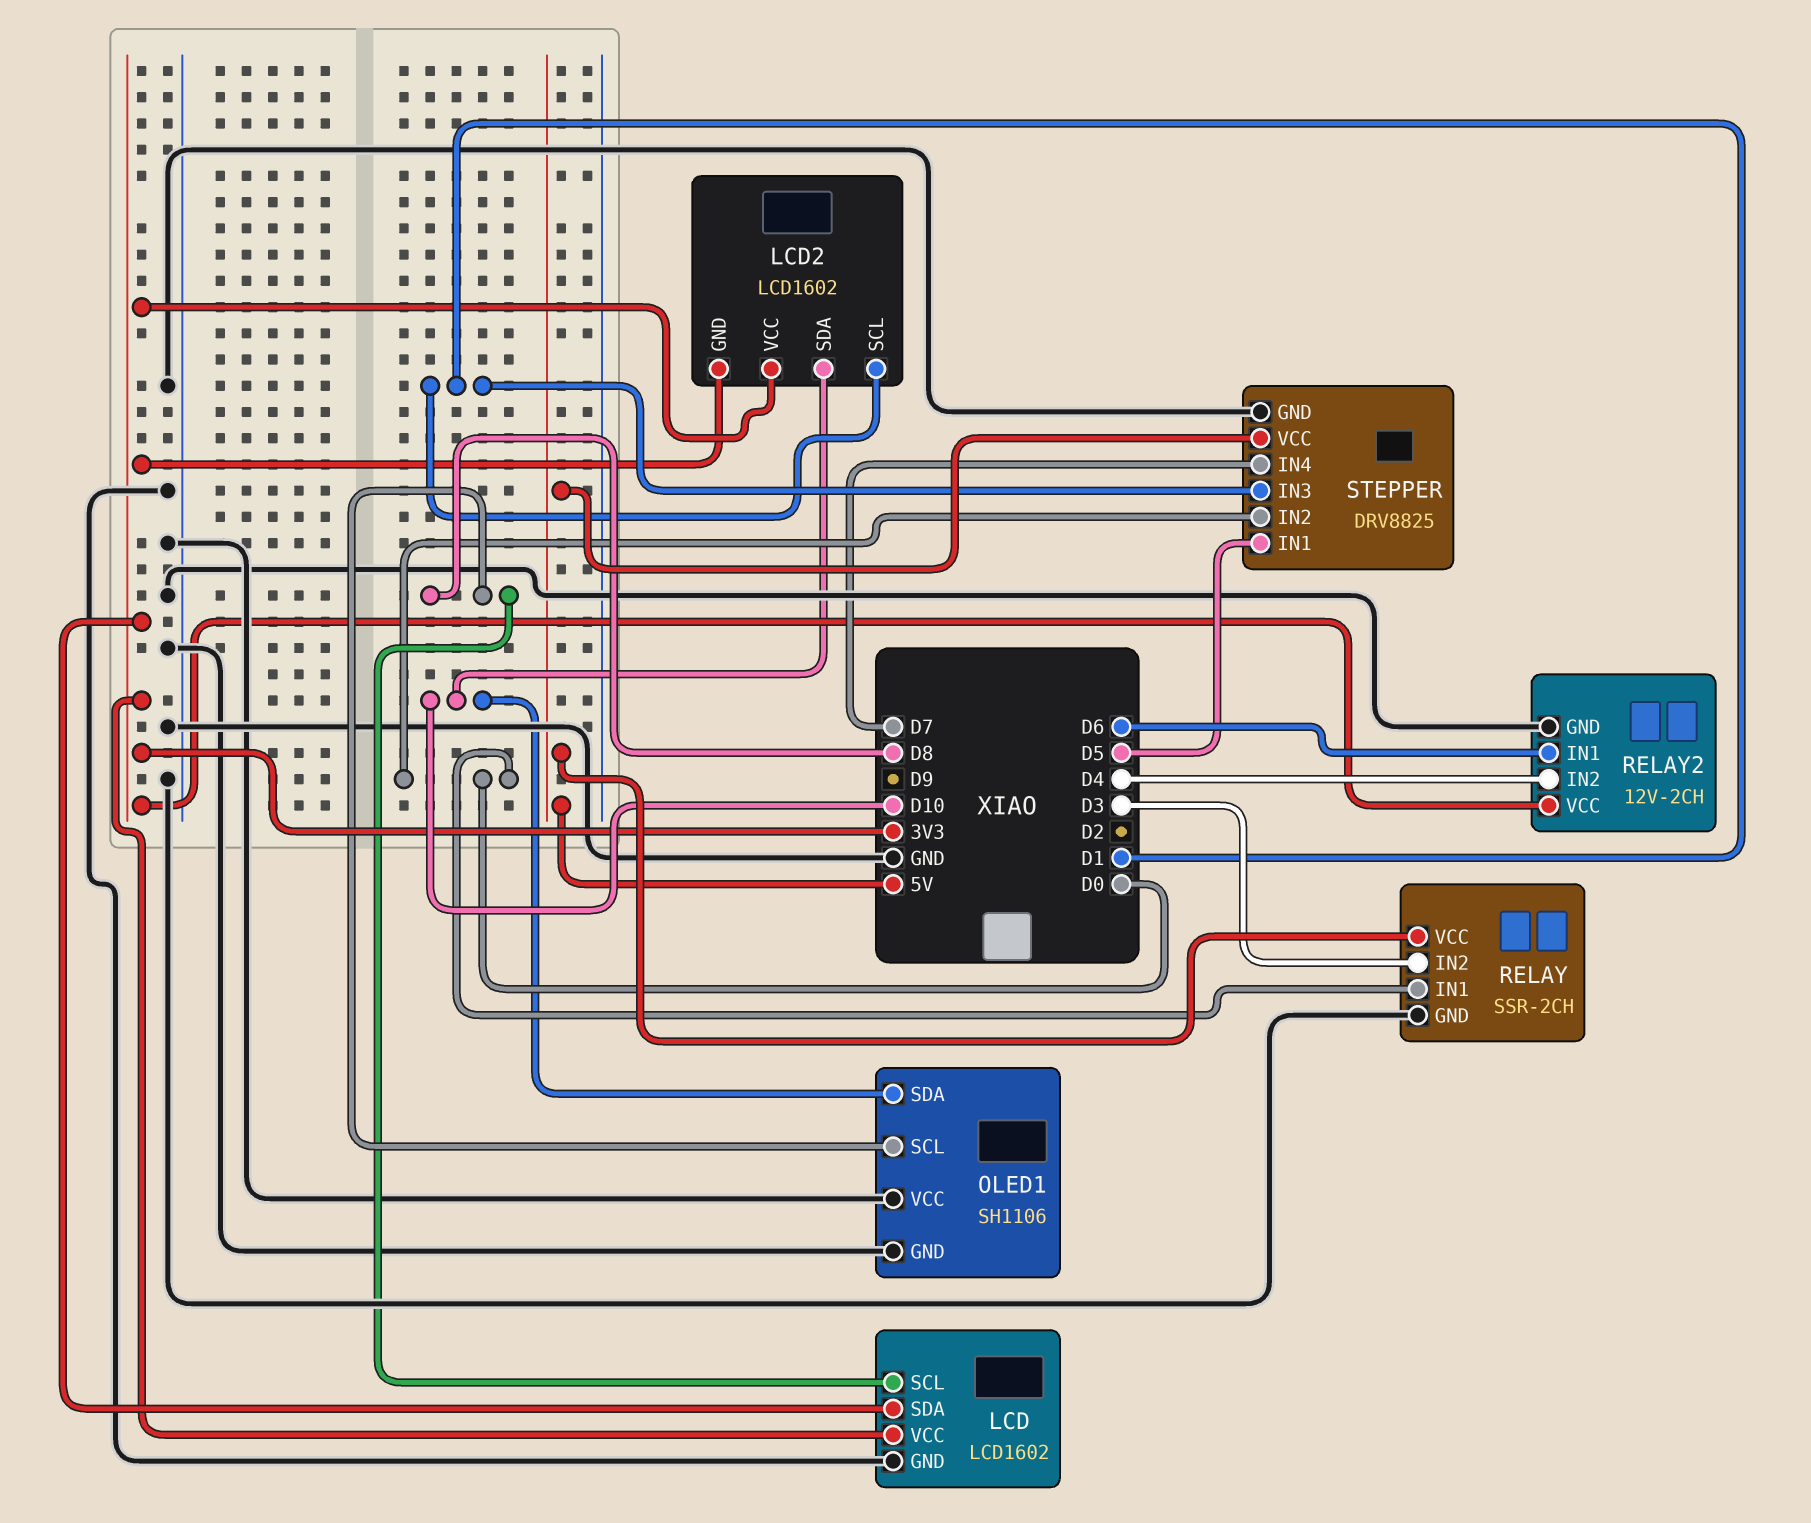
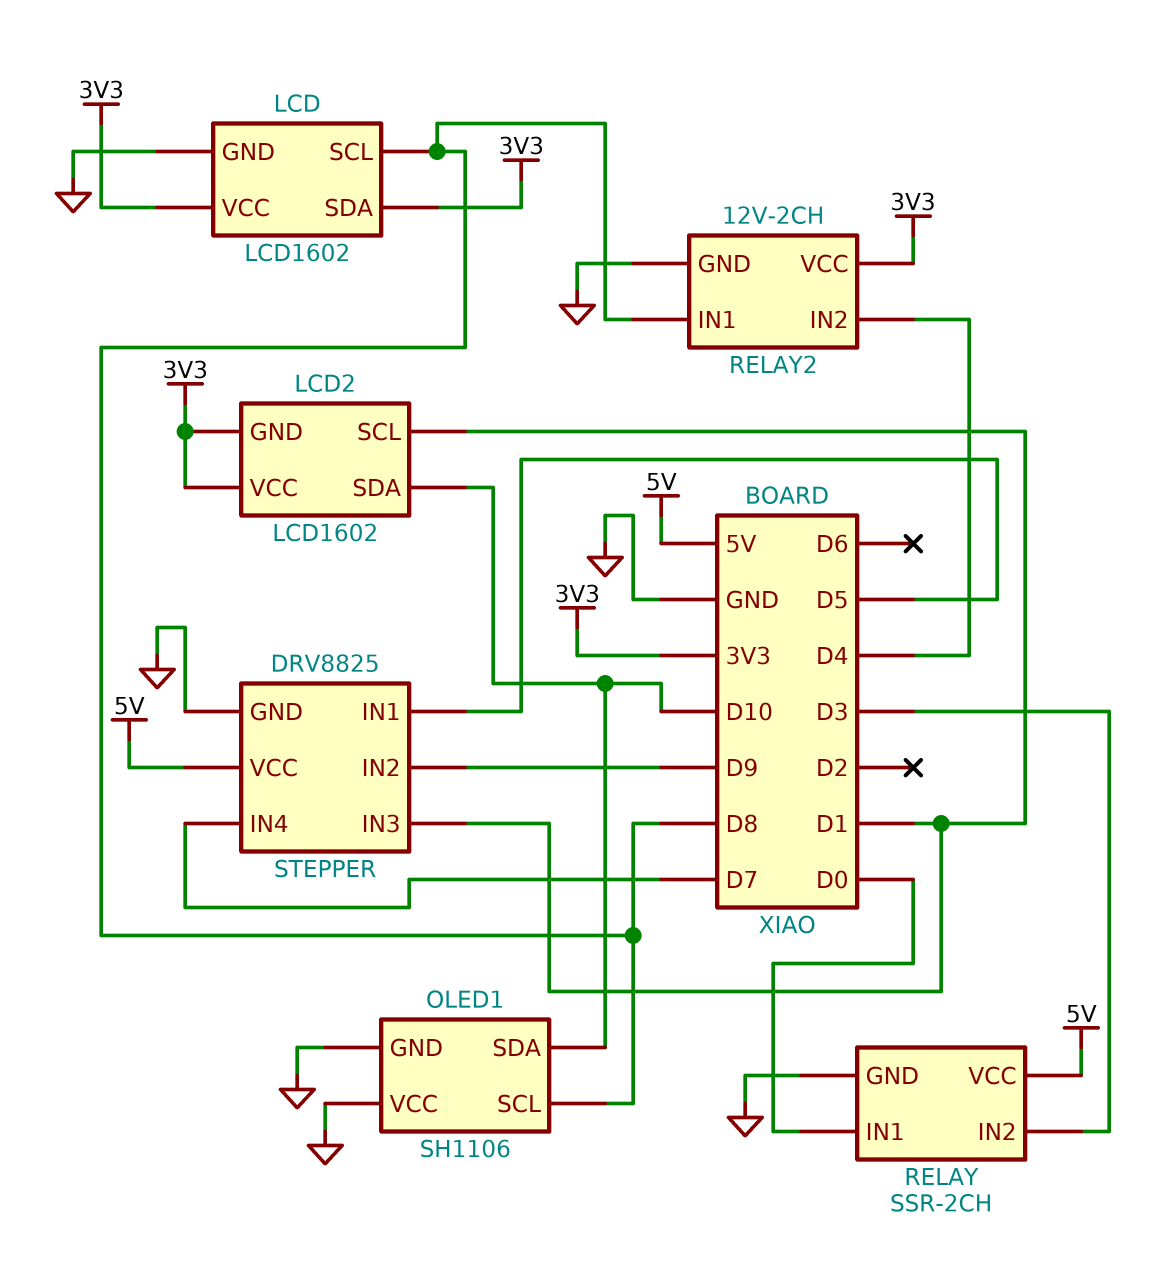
RELAY2 pin IN1: D6 -> D8
STEPPER pin IN2: D0 -> D9

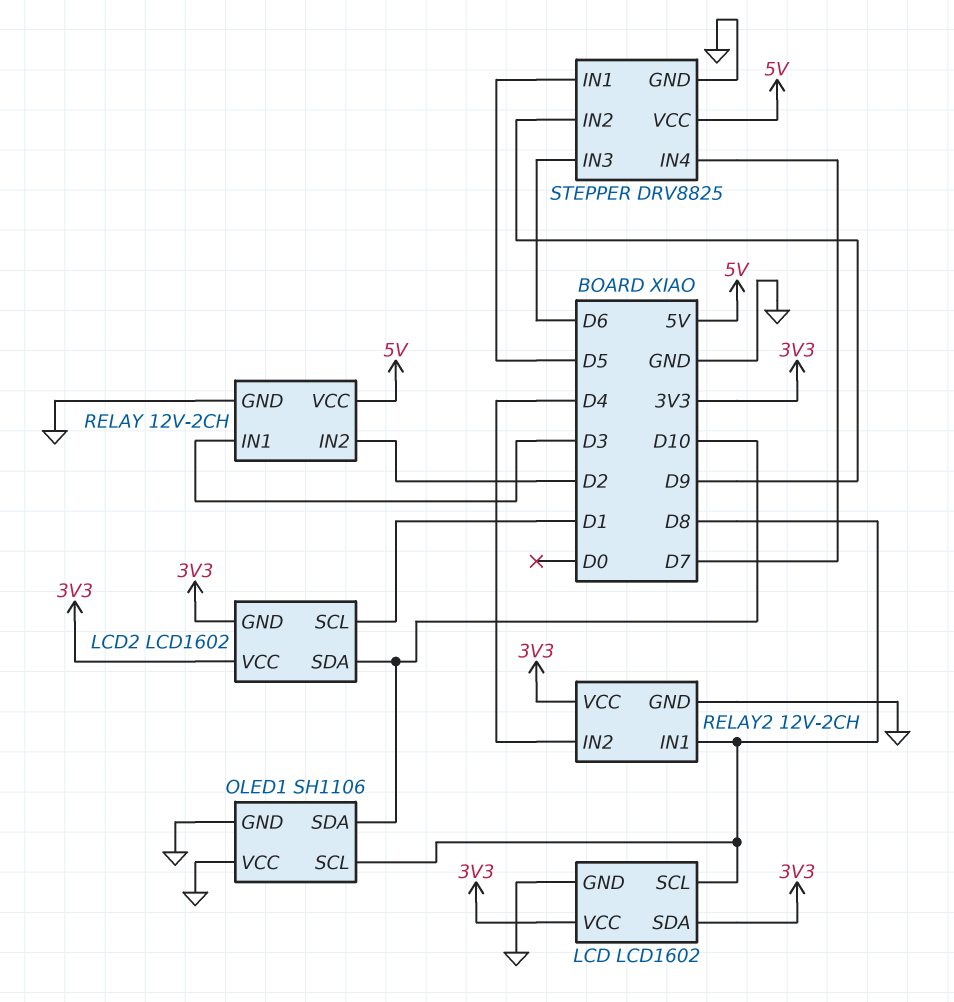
RELAY: SSR-2CH -> 12V-2CH
RELAY pin IN1: D0 -> D3
RELAY pin IN2: D3 -> D2
STEPPER pin IN3: D1 -> D6

